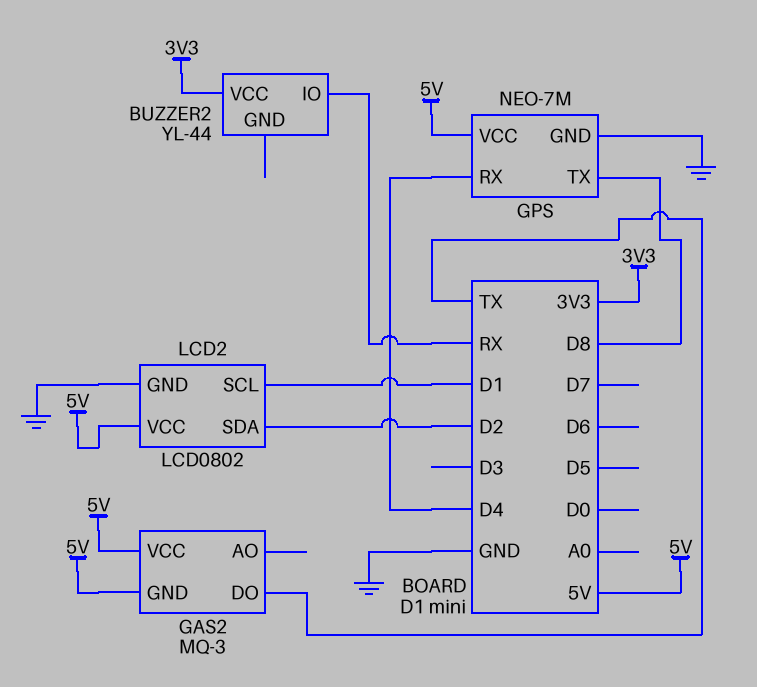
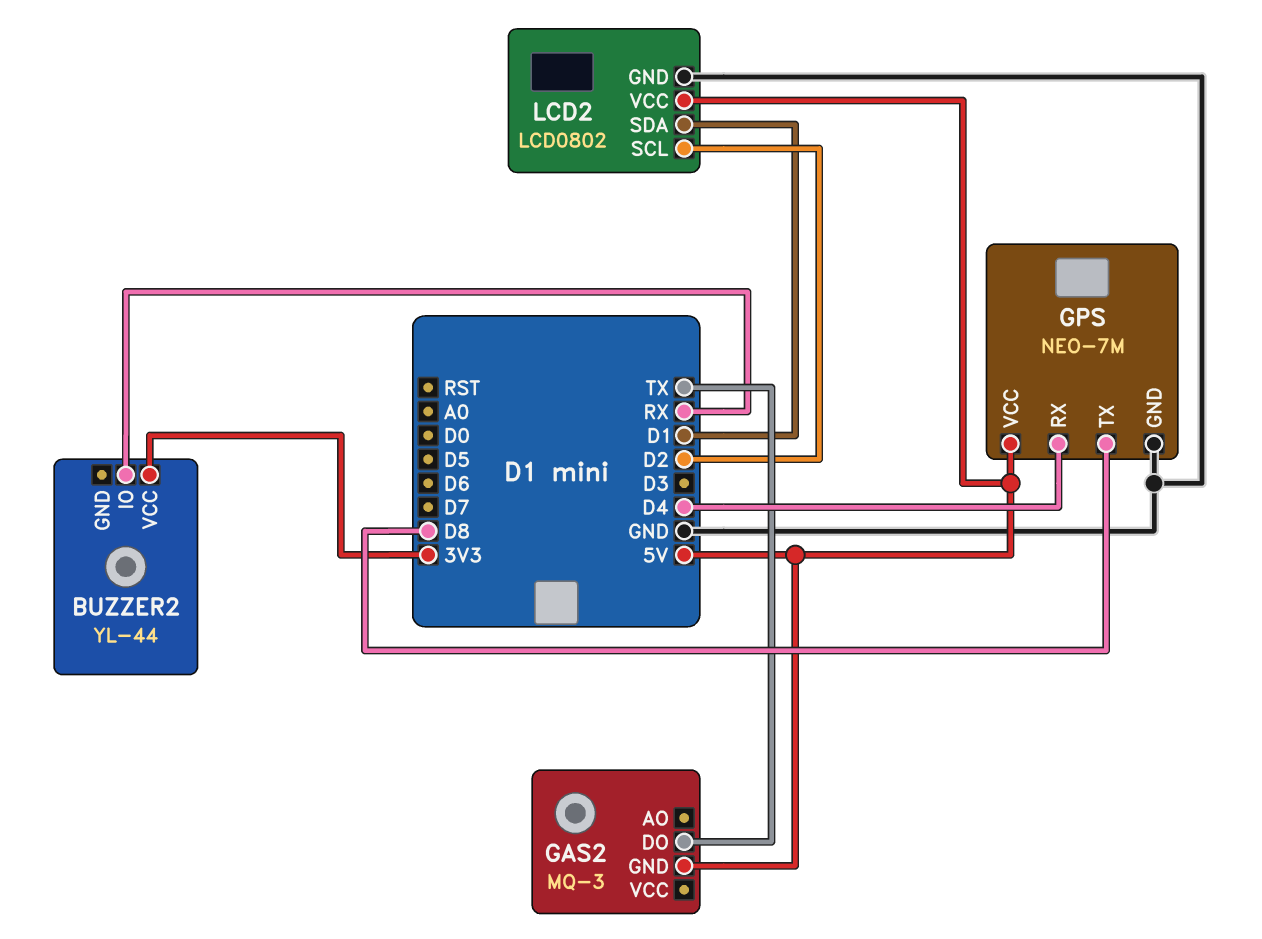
GAS2 pin VCC: 5V -> none
LCD2 pin SCL: D1 -> D2
LCD2 pin SDA: D2 -> D1

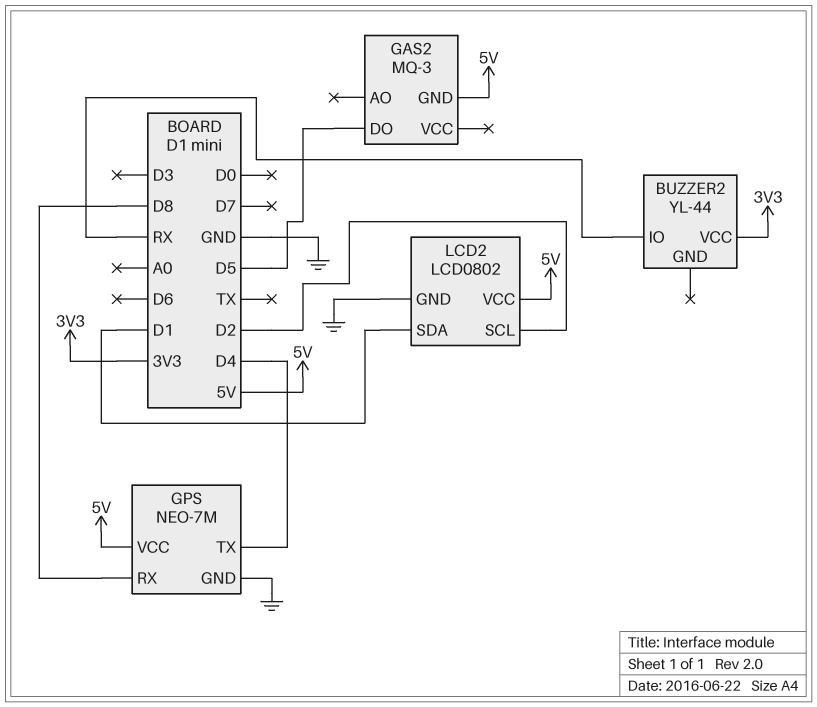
GAS2 pin DO: TX -> D5
GPS pin RX: D4 -> D8
GPS pin TX: D8 -> D4

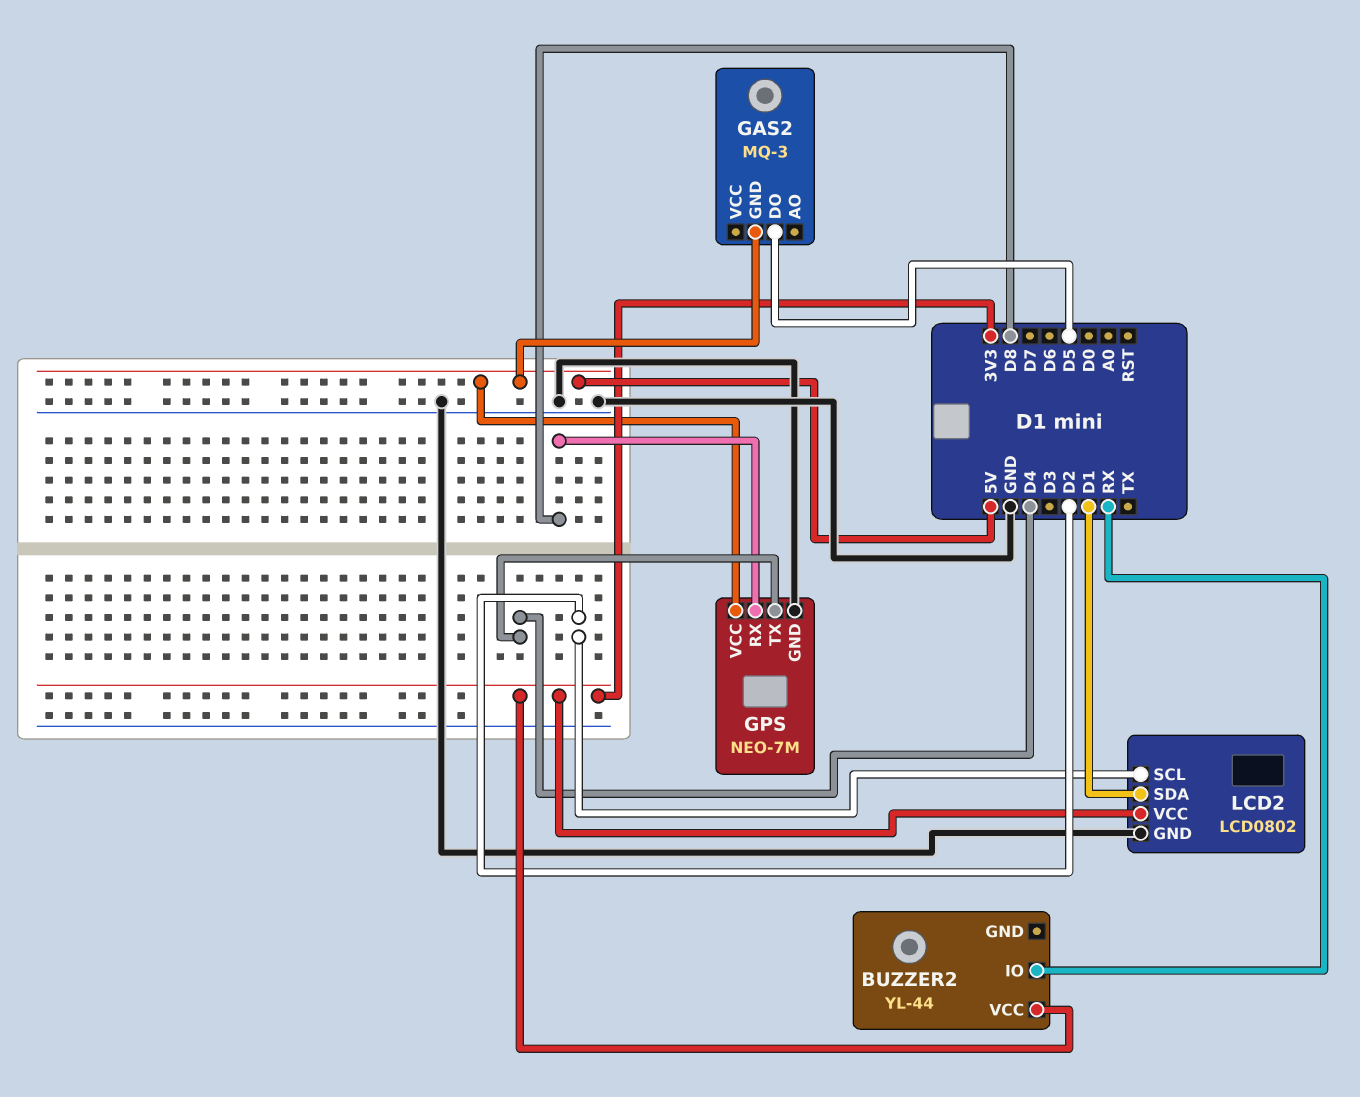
LCD2 pin VCC: 5V -> 3V3

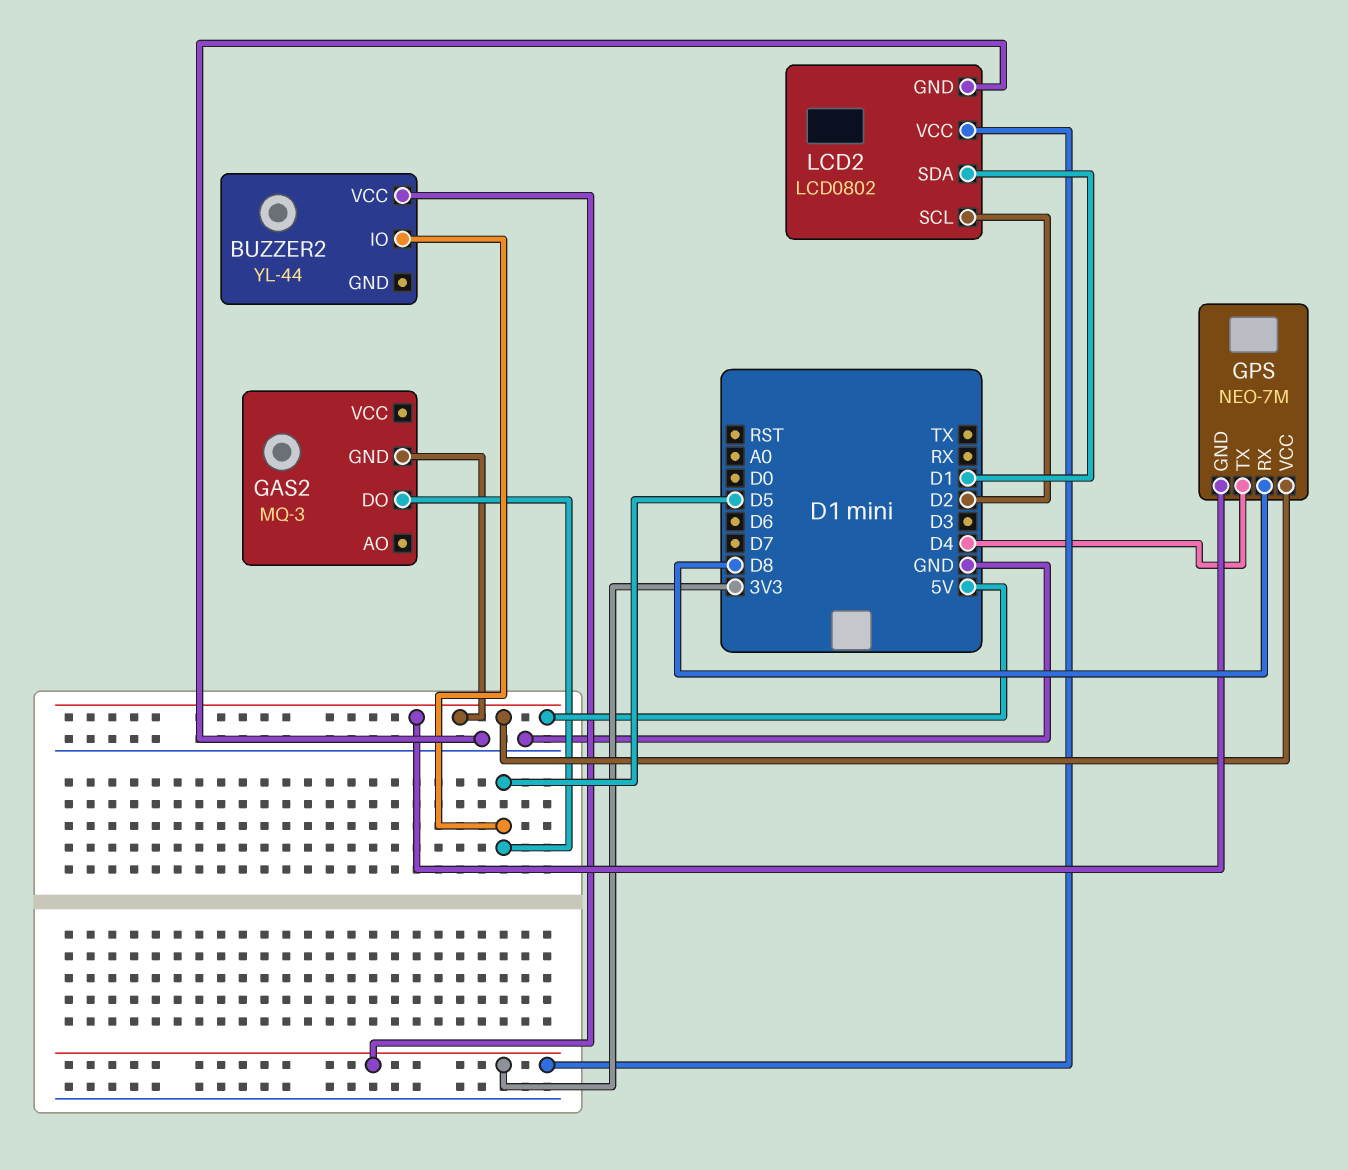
BUZZER2 pin IO: RX -> D5
GPS pin GND: GND -> 5V

